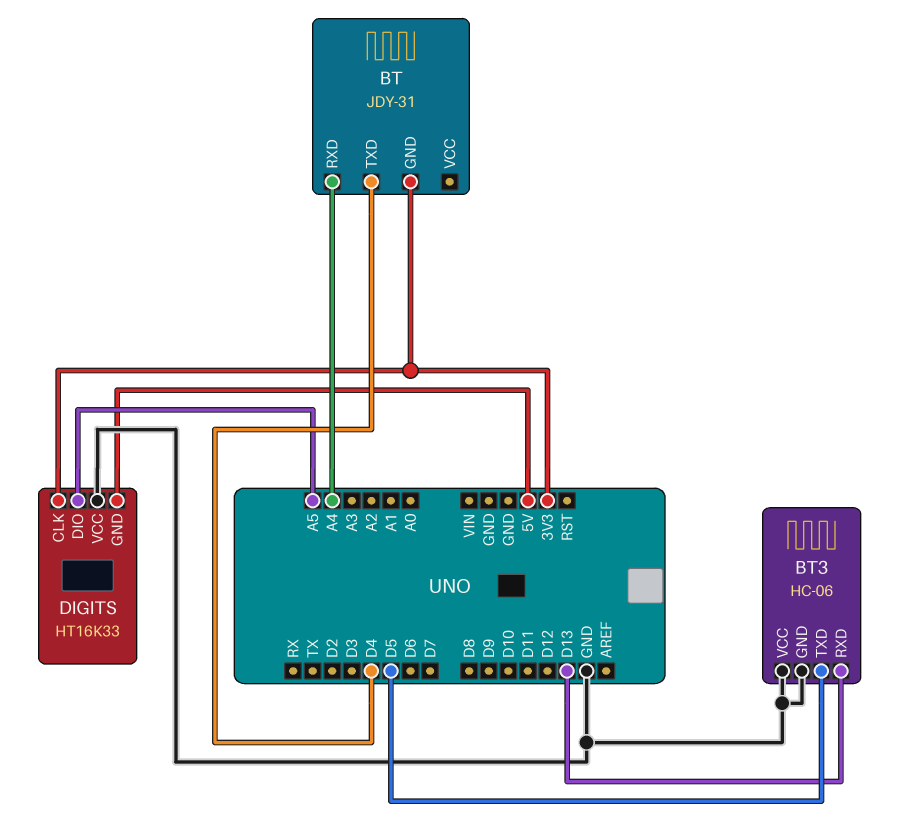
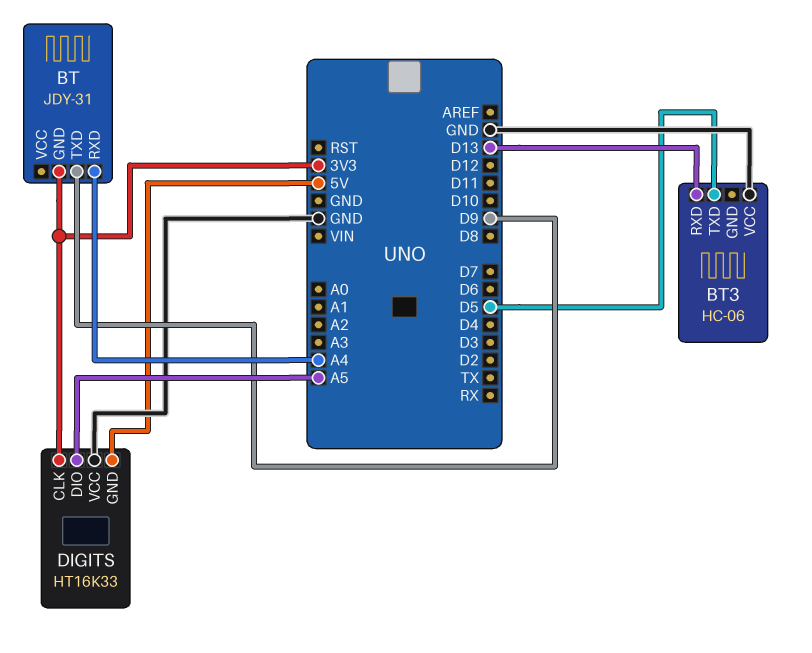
BT pin TXD: D4 -> D9
BT3 pin GND: GND -> none

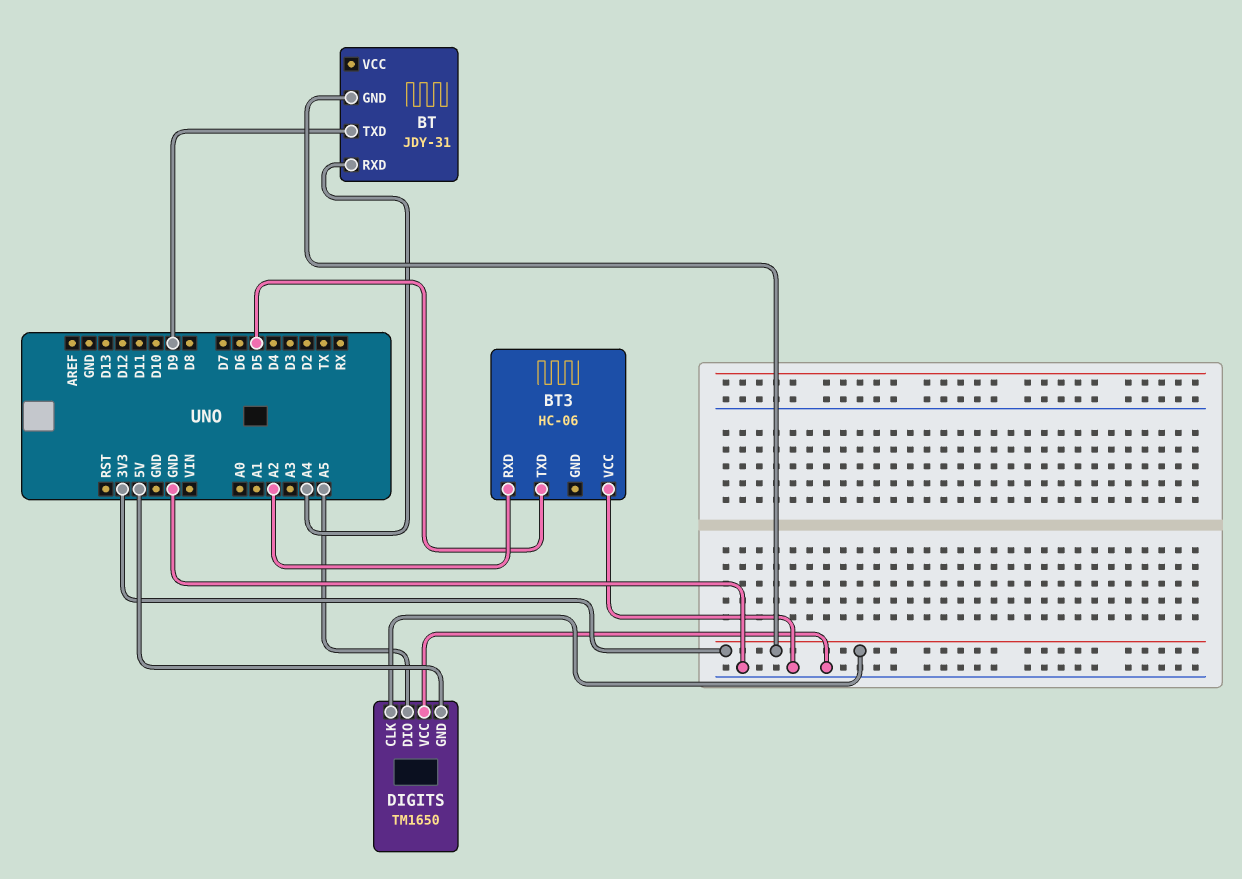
BT3 pin RXD: D13 -> A2
DIGITS: HT16K33 -> TM1650

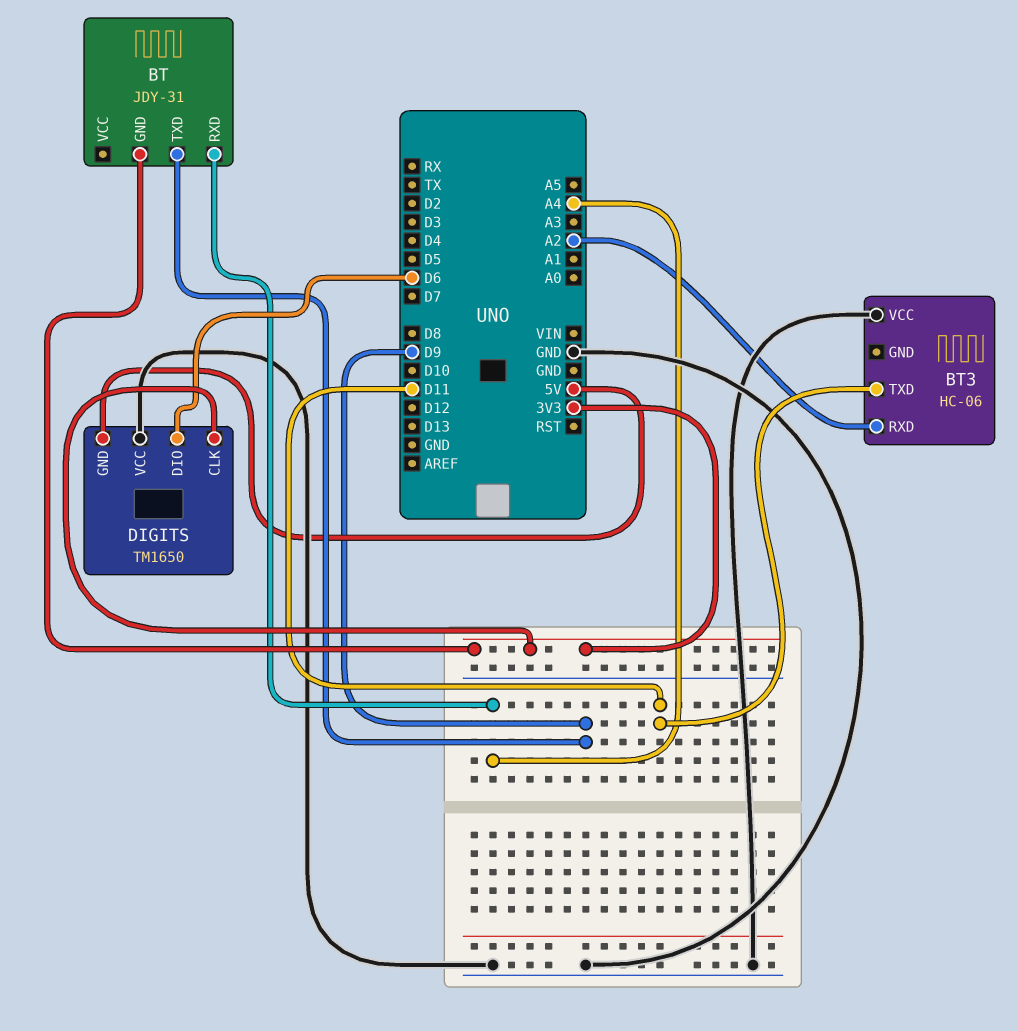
BT3 pin TXD: D5 -> D11
DIGITS pin DIO: A5 -> D6

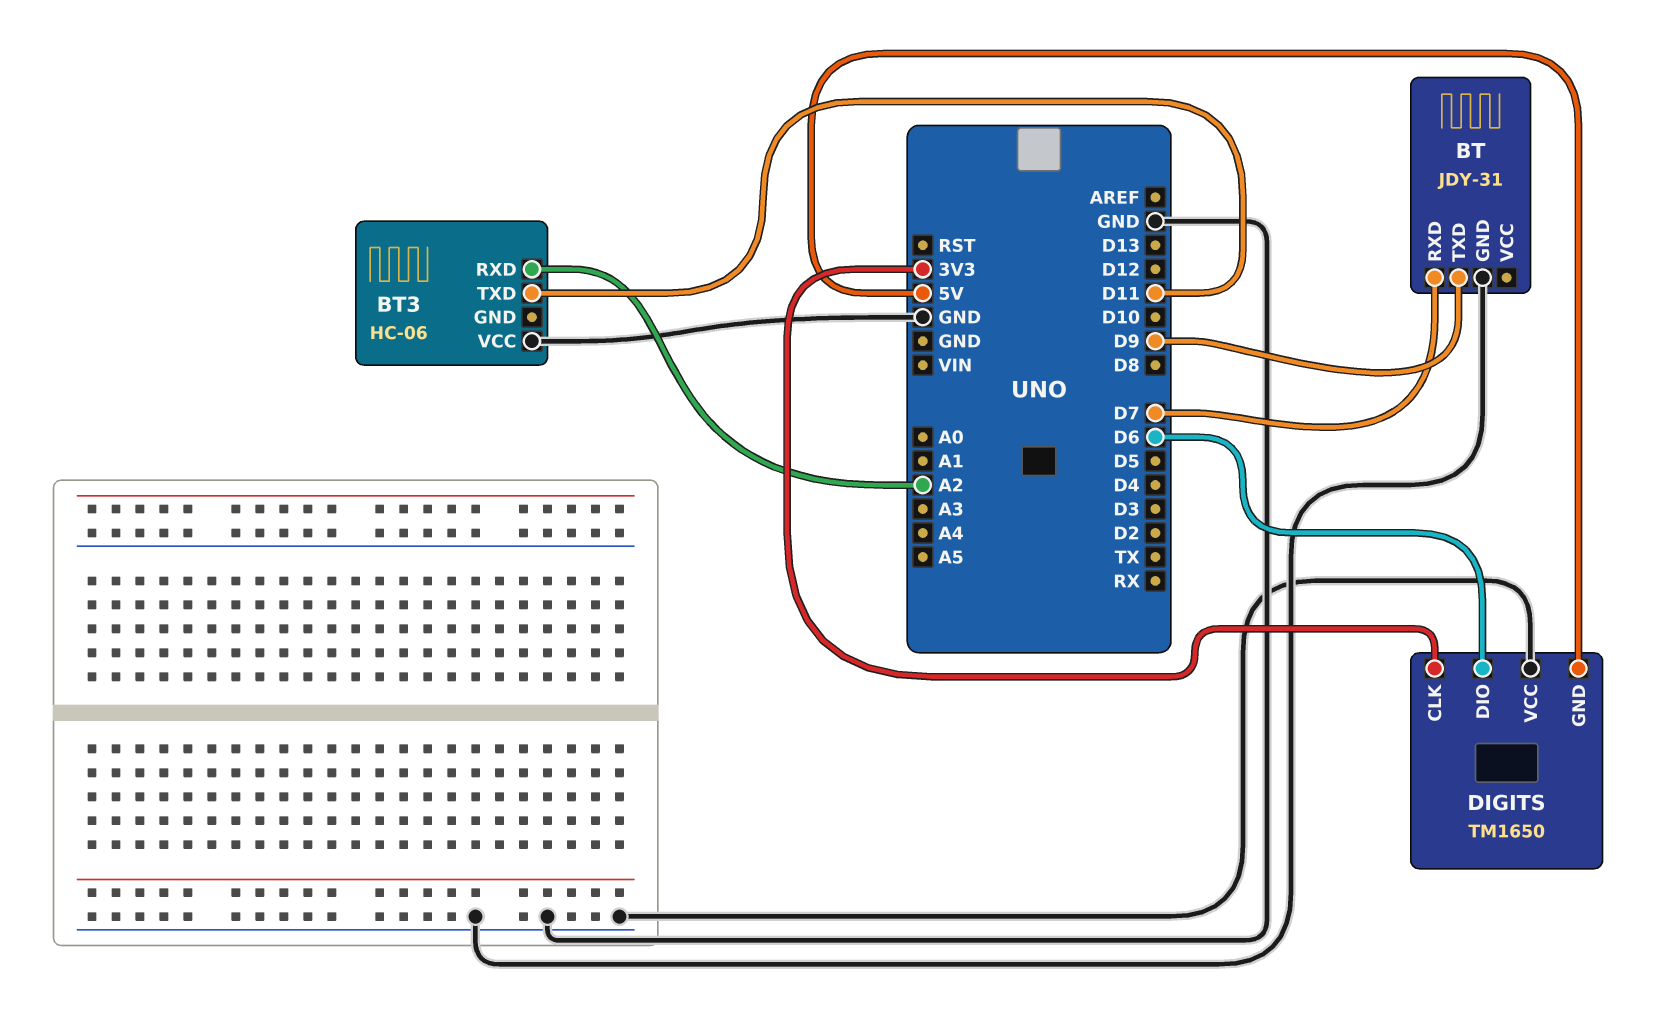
BT pin GND: 3V3 -> GND
BT pin RXD: A4 -> D7

